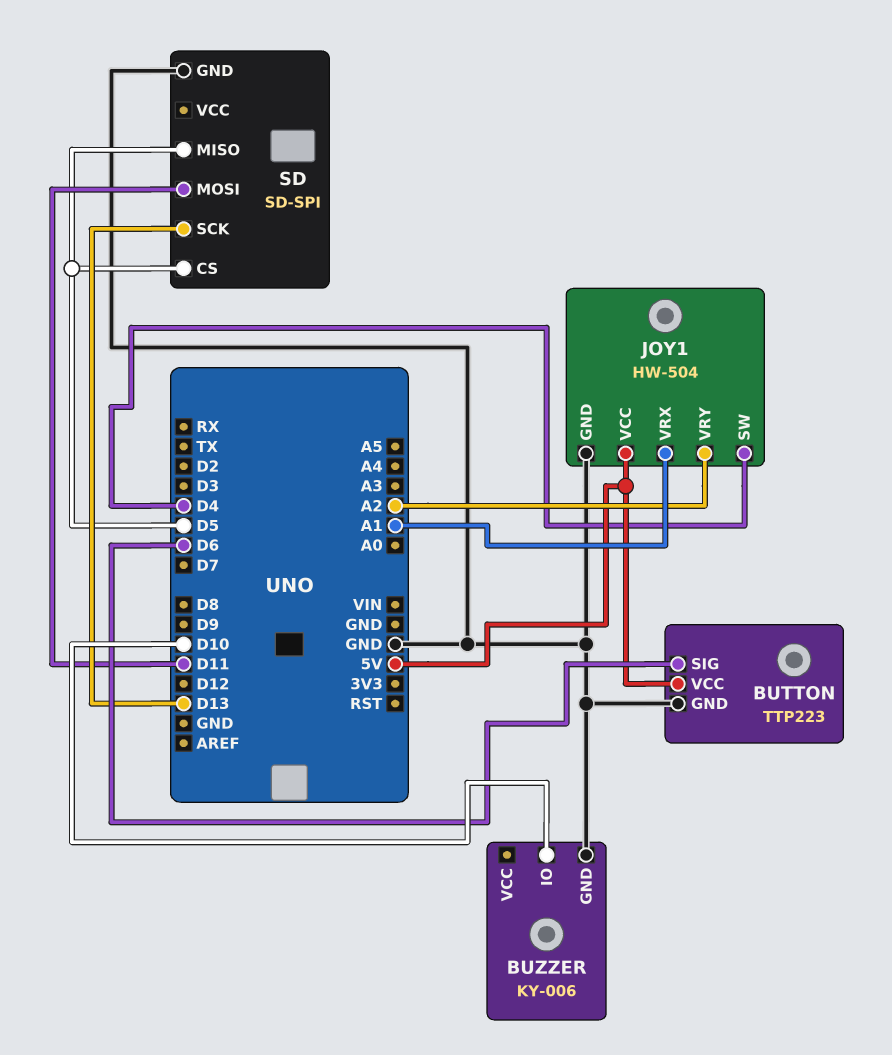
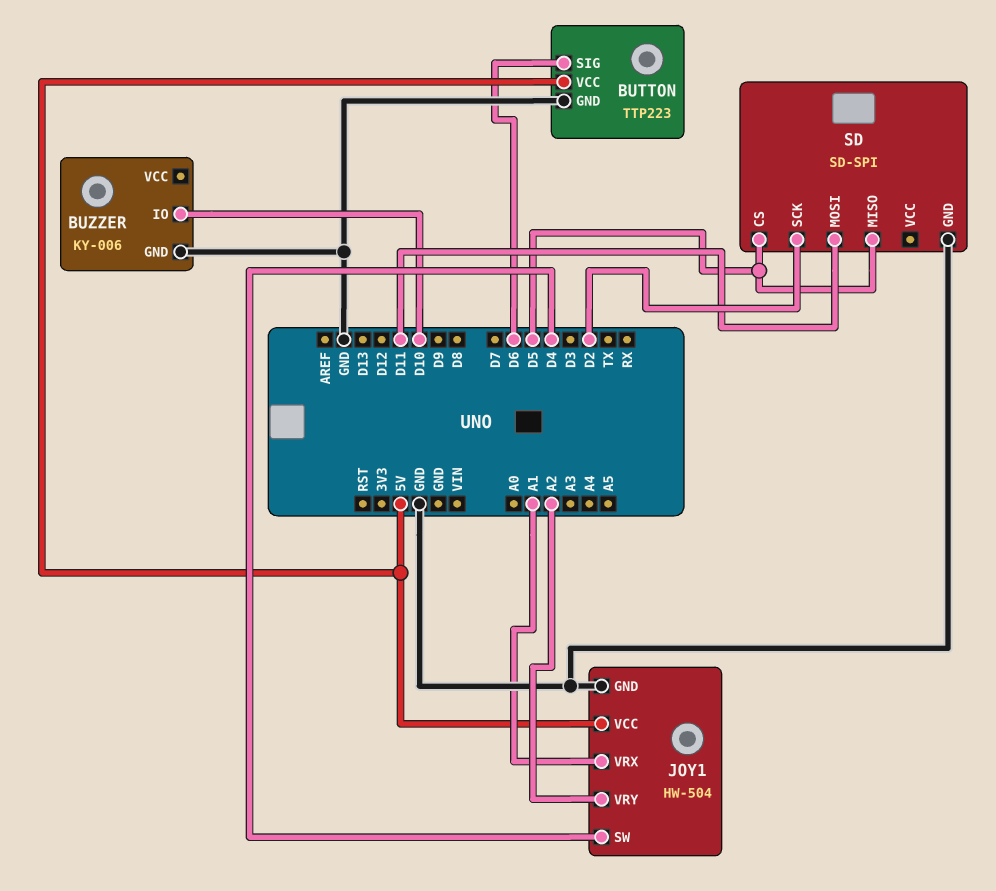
SD pin SCK: D13 -> D2

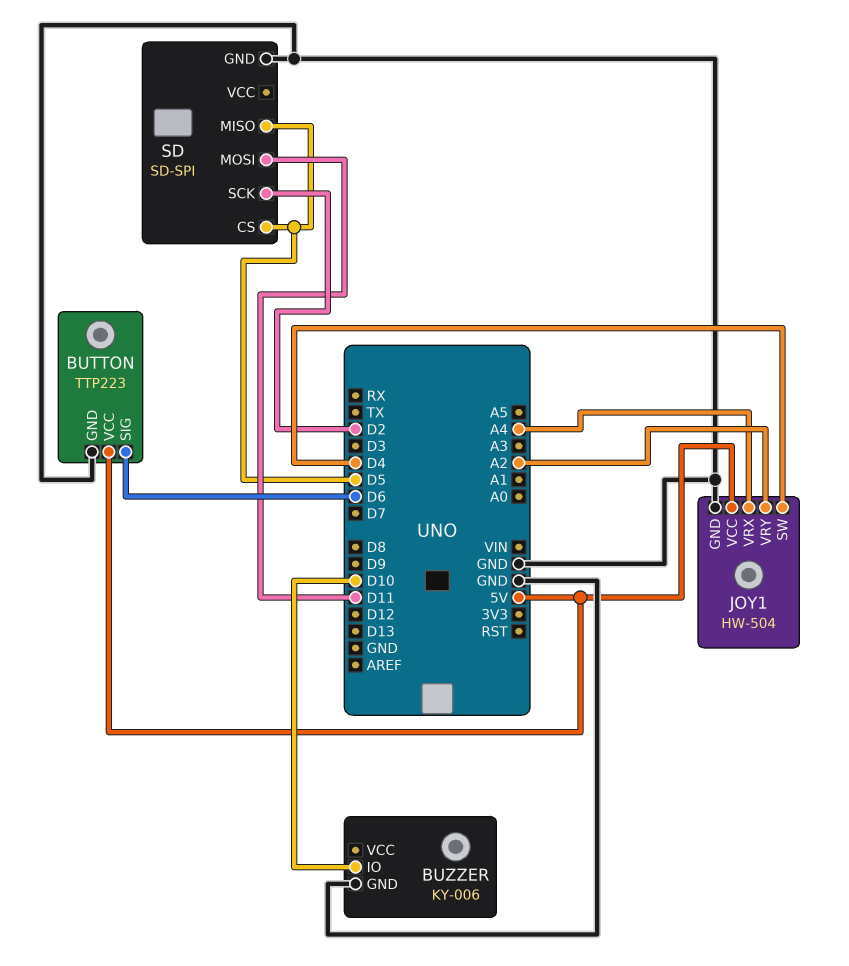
JOY1 pin VRX: A1 -> A4

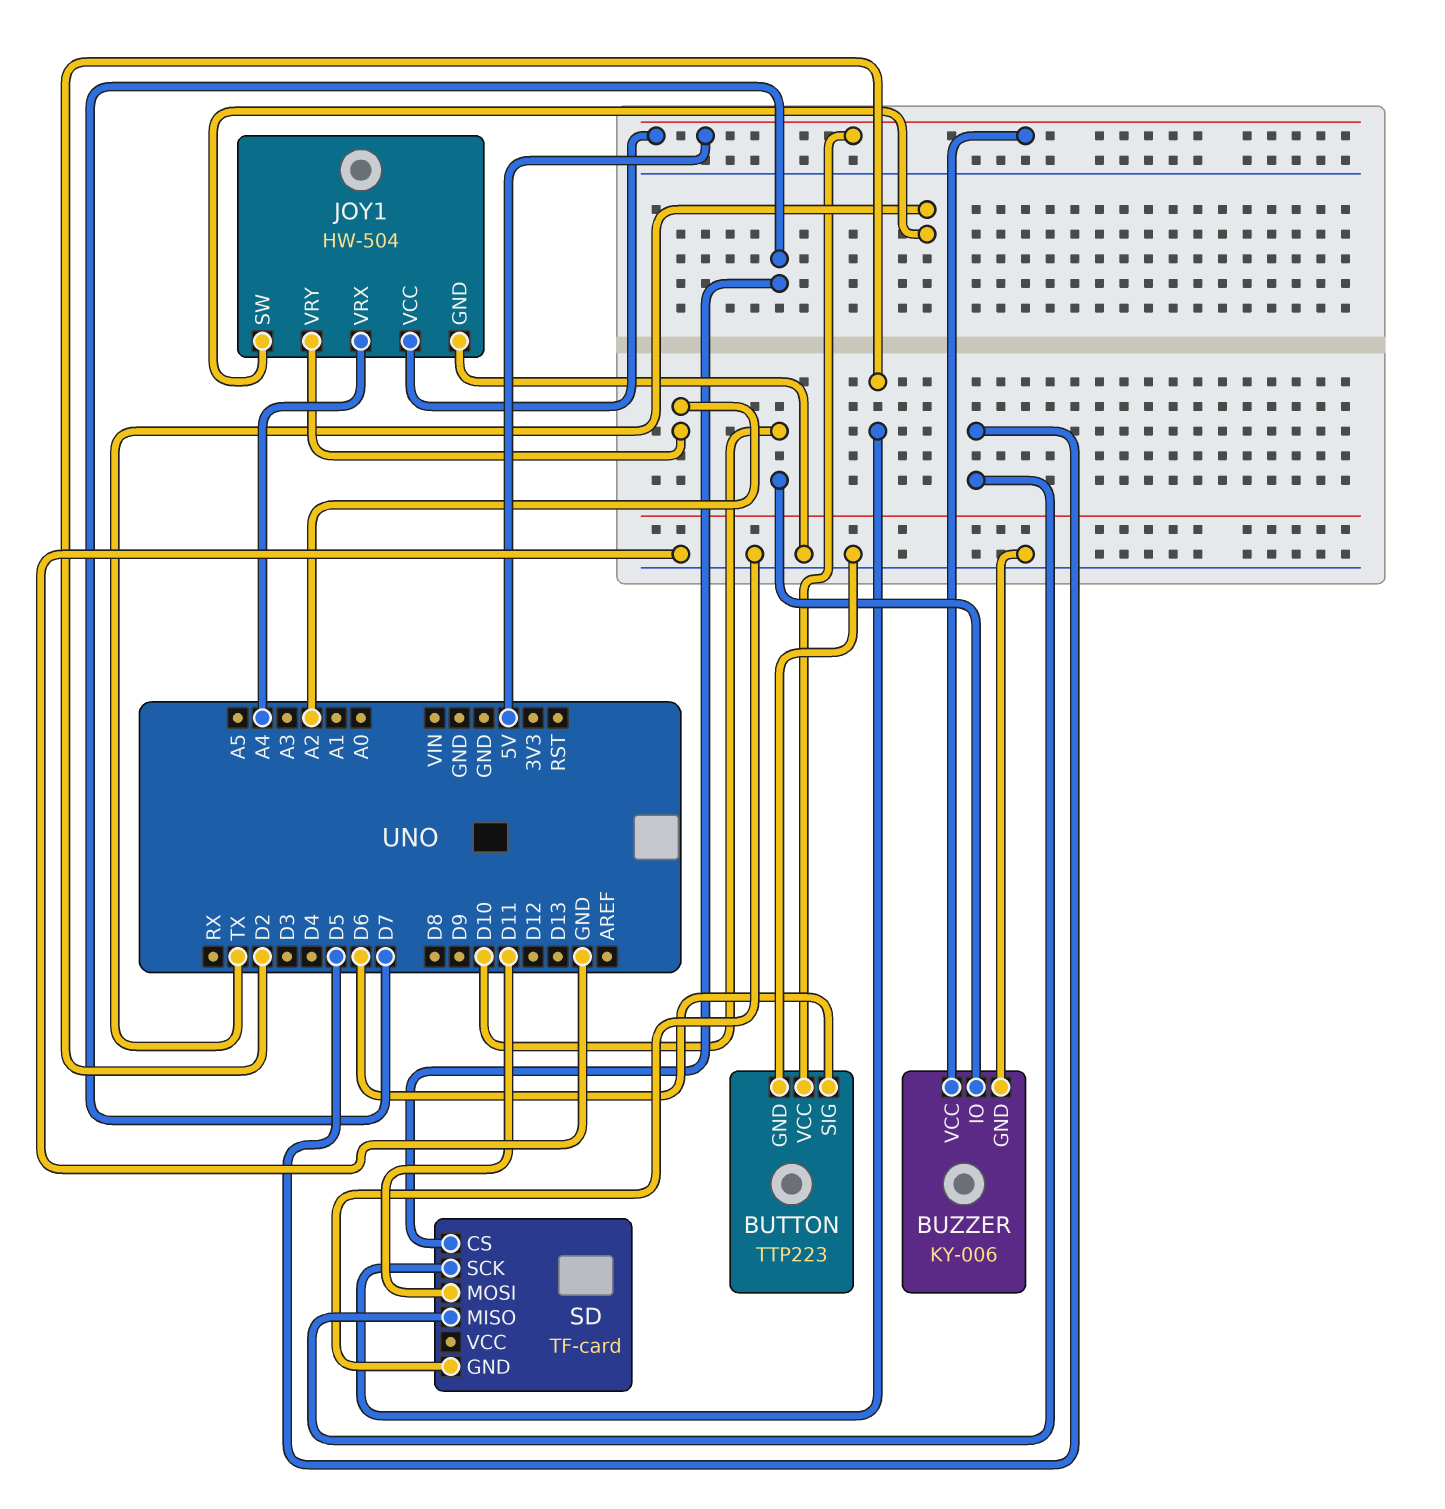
BUZZER pin VCC: none -> 5V
JOY1 pin SW: D4 -> TX
SD: SD-SPI -> TF-card
SD pin CS: D5 -> D7

